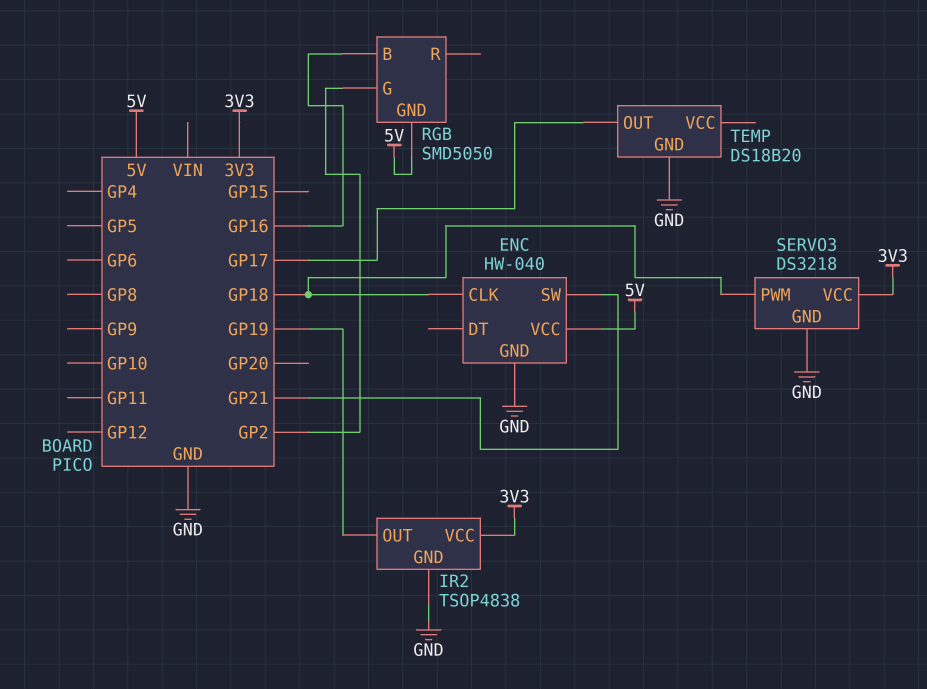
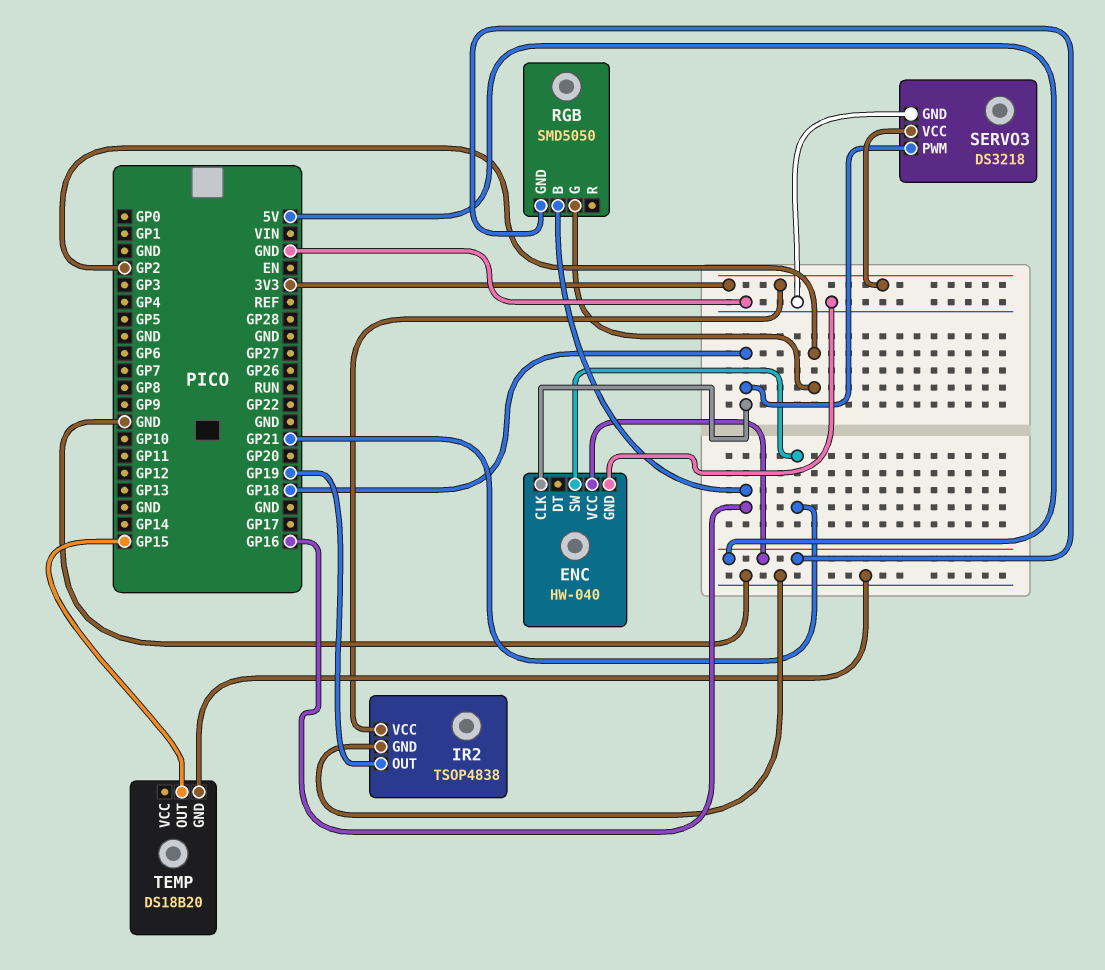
TEMP pin OUT: GP17 -> GP15

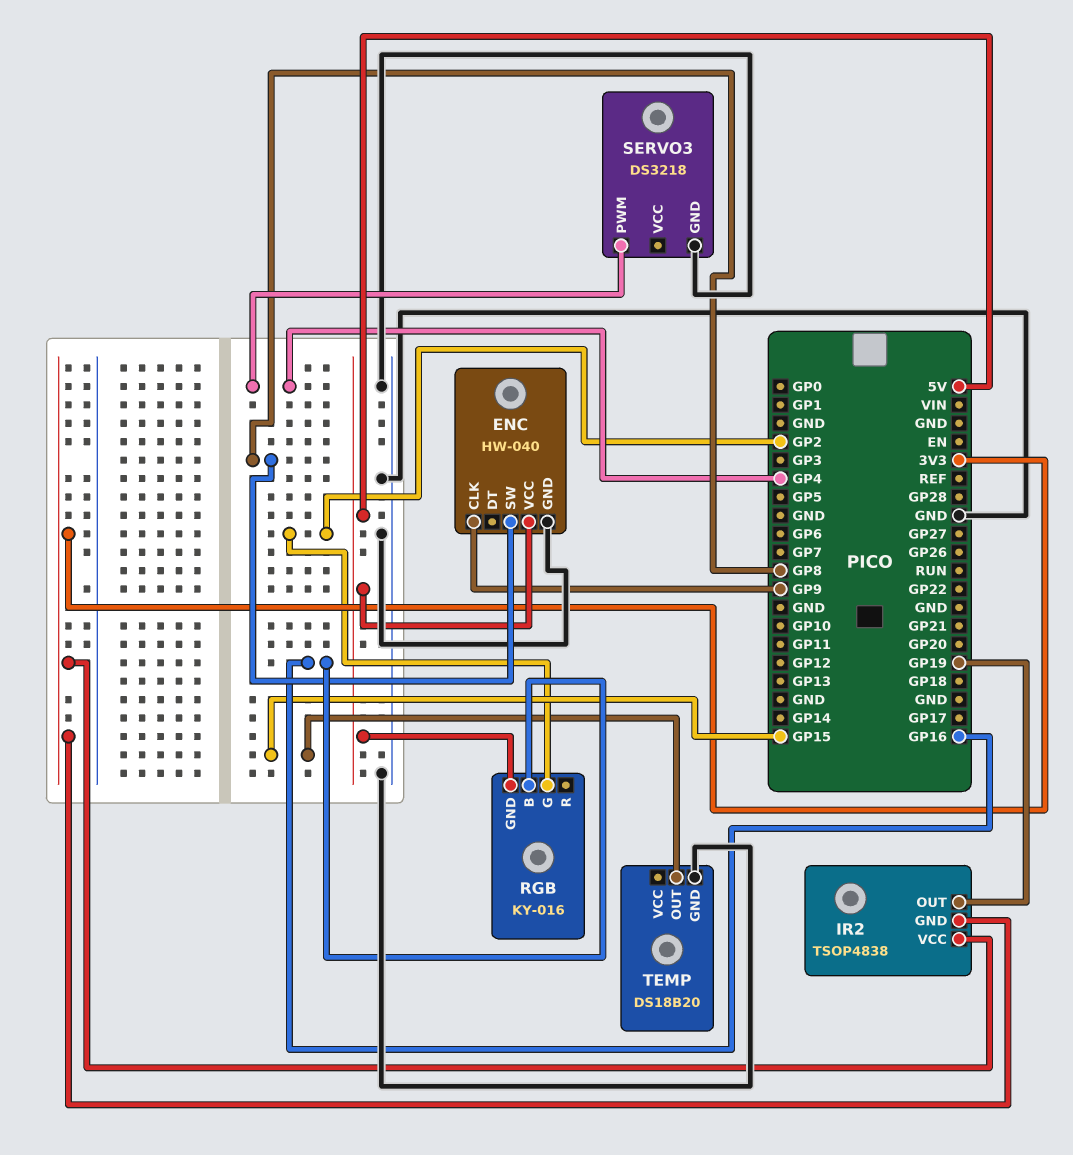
ENC pin CLK: GP18 -> GP9
ENC pin SW: GP21 -> GP8
IR2 pin GND: GND -> 3V3
RGB: SMD5050 -> KY-016
SERVO3 pin PWM: GP18 -> GP4
SERVO3 pin VCC: 3V3 -> none

